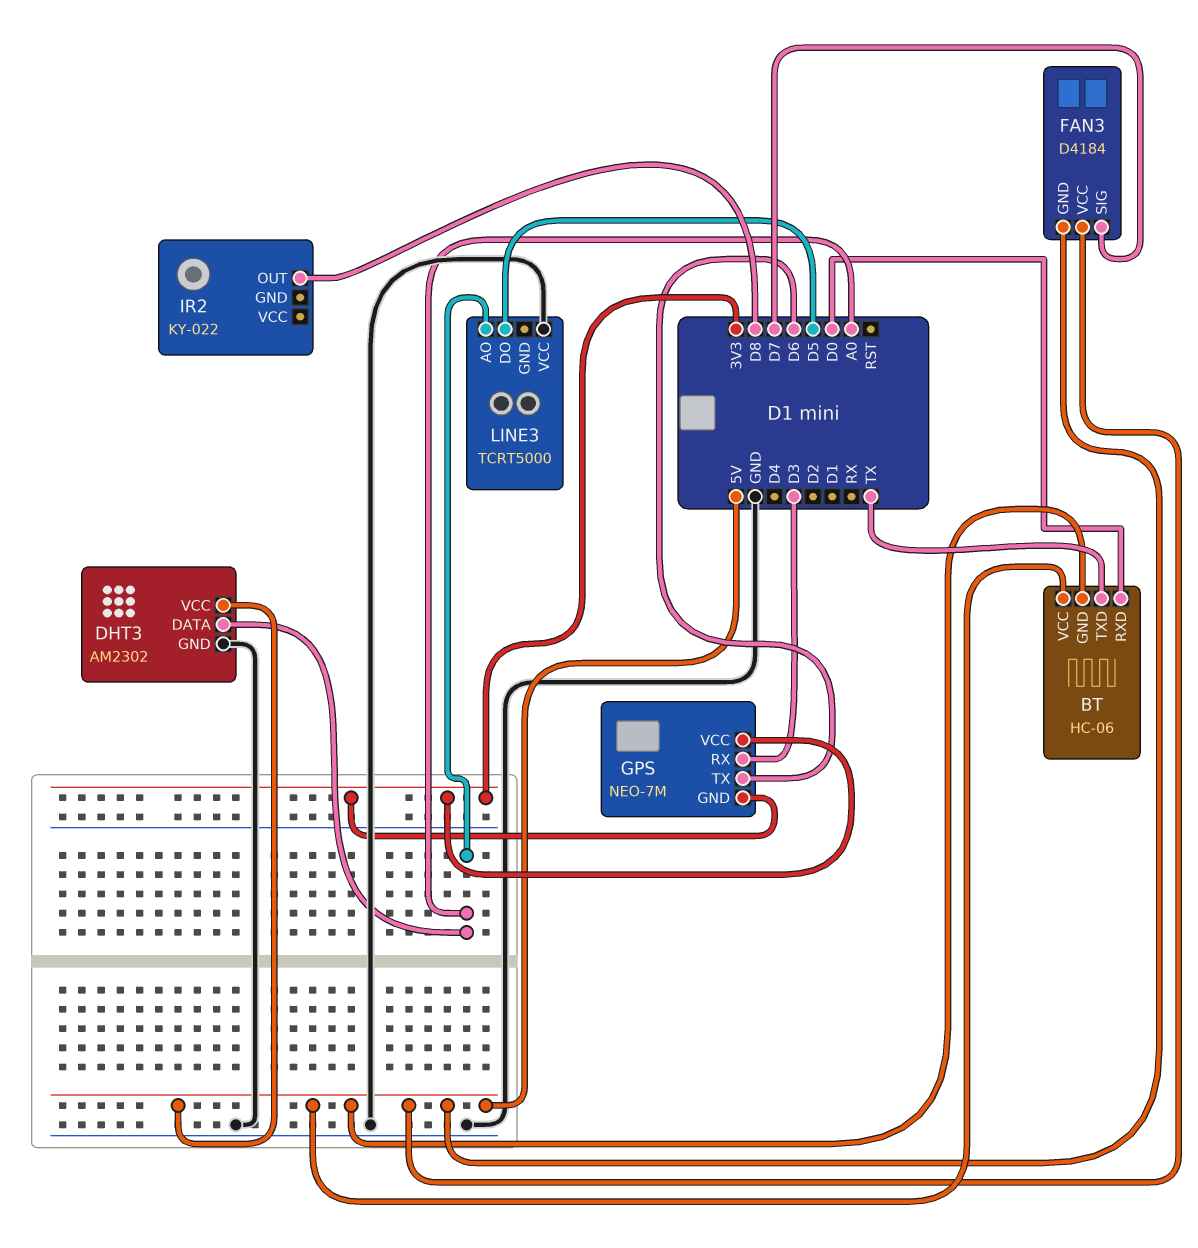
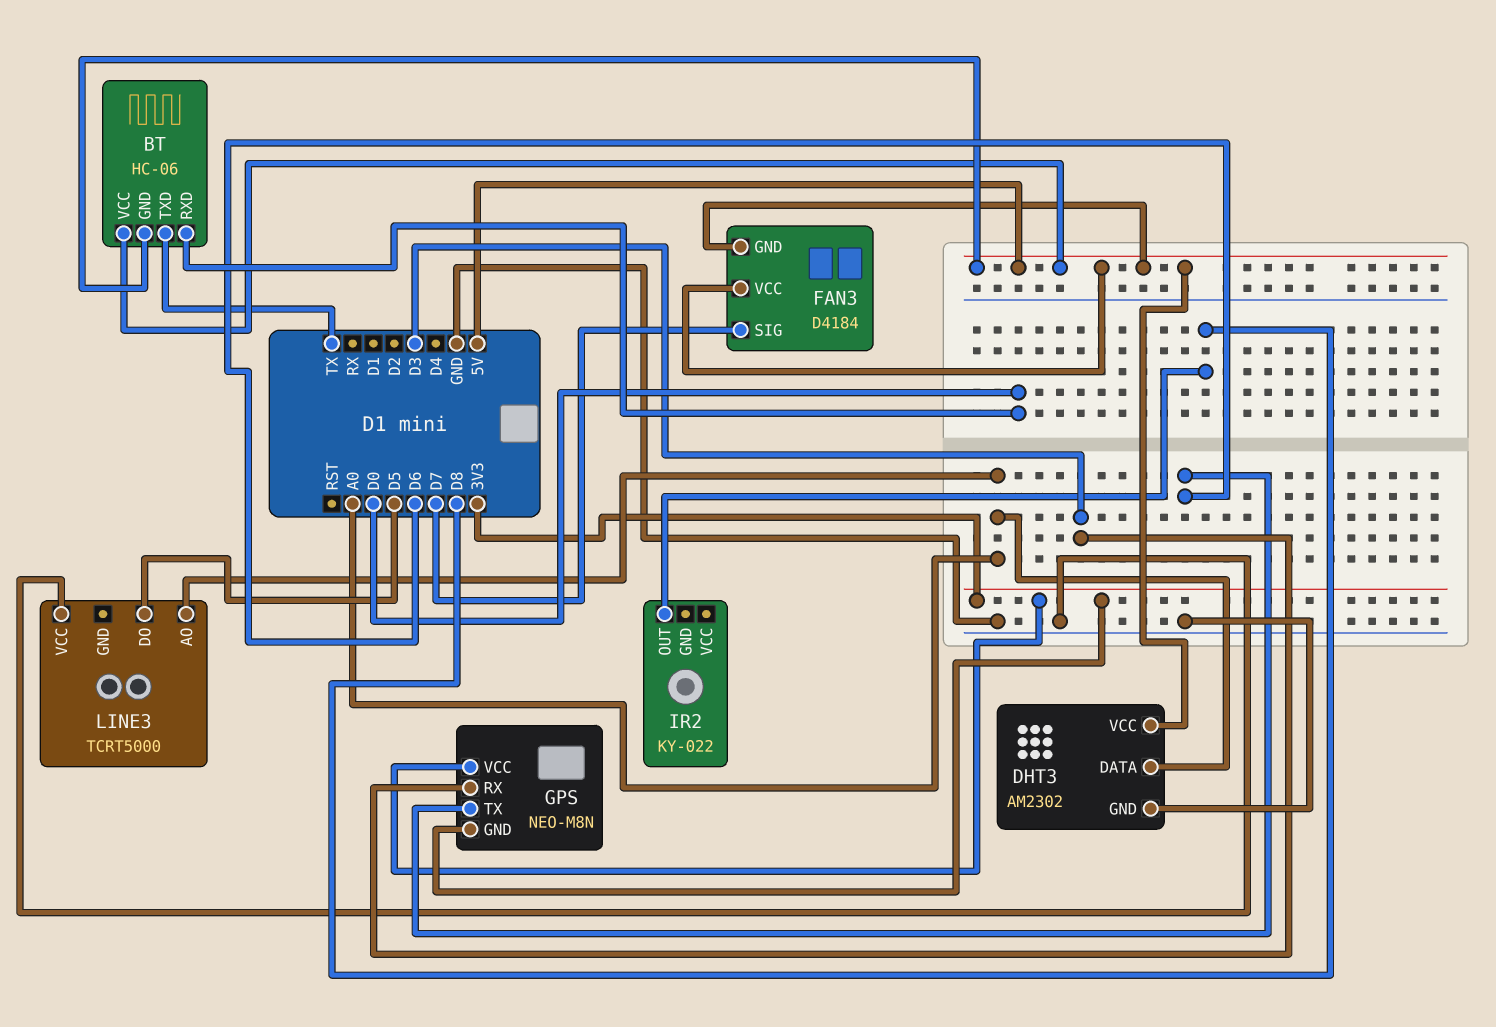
GPS: NEO-7M -> NEO-M8N

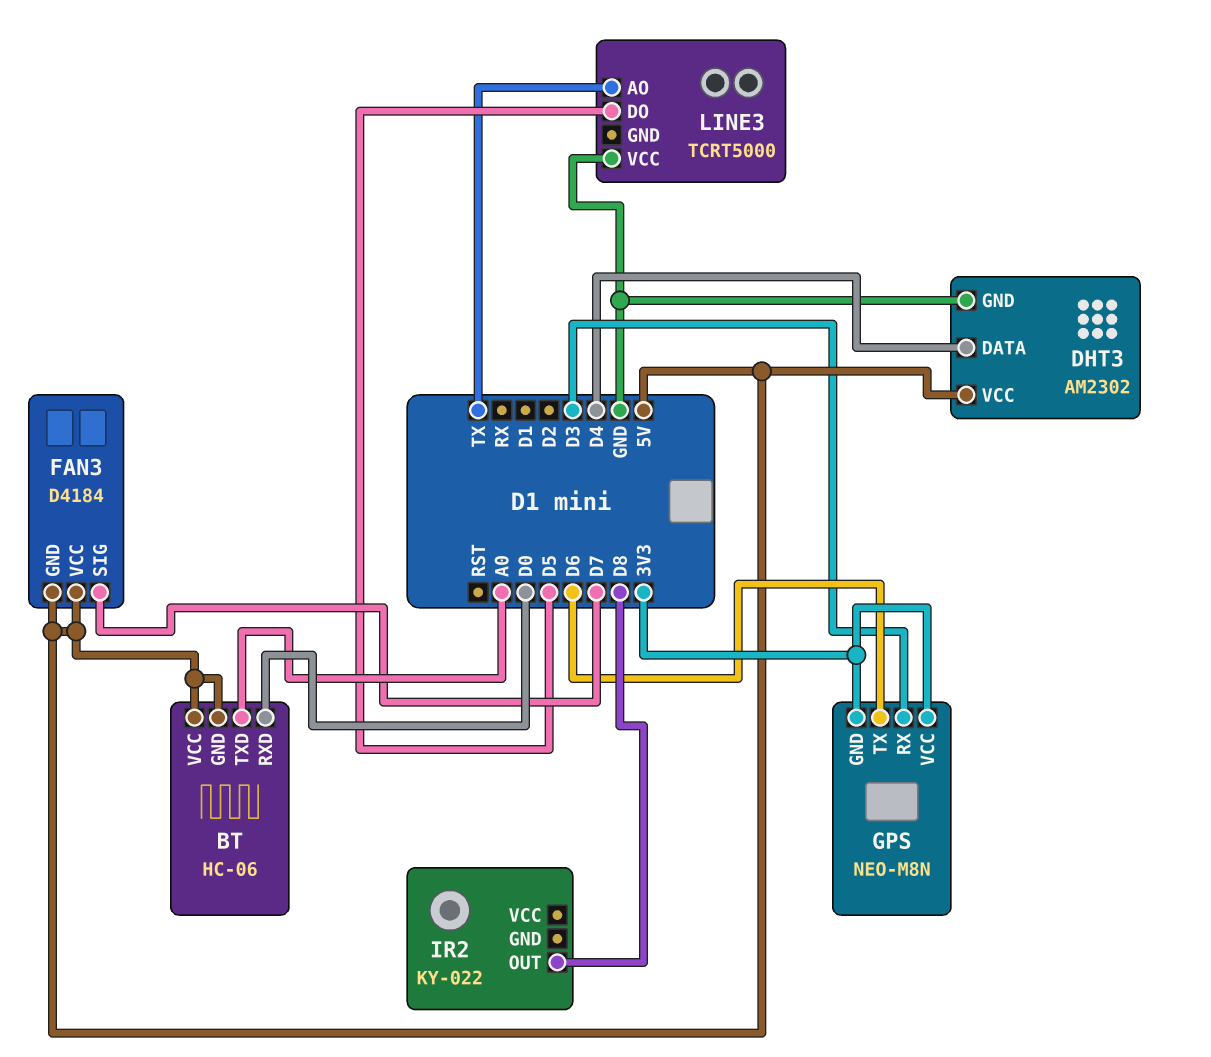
BT pin TXD: TX -> A0
DHT3 pin DATA: A0 -> D4
LINE3 pin AO: A0 -> TX

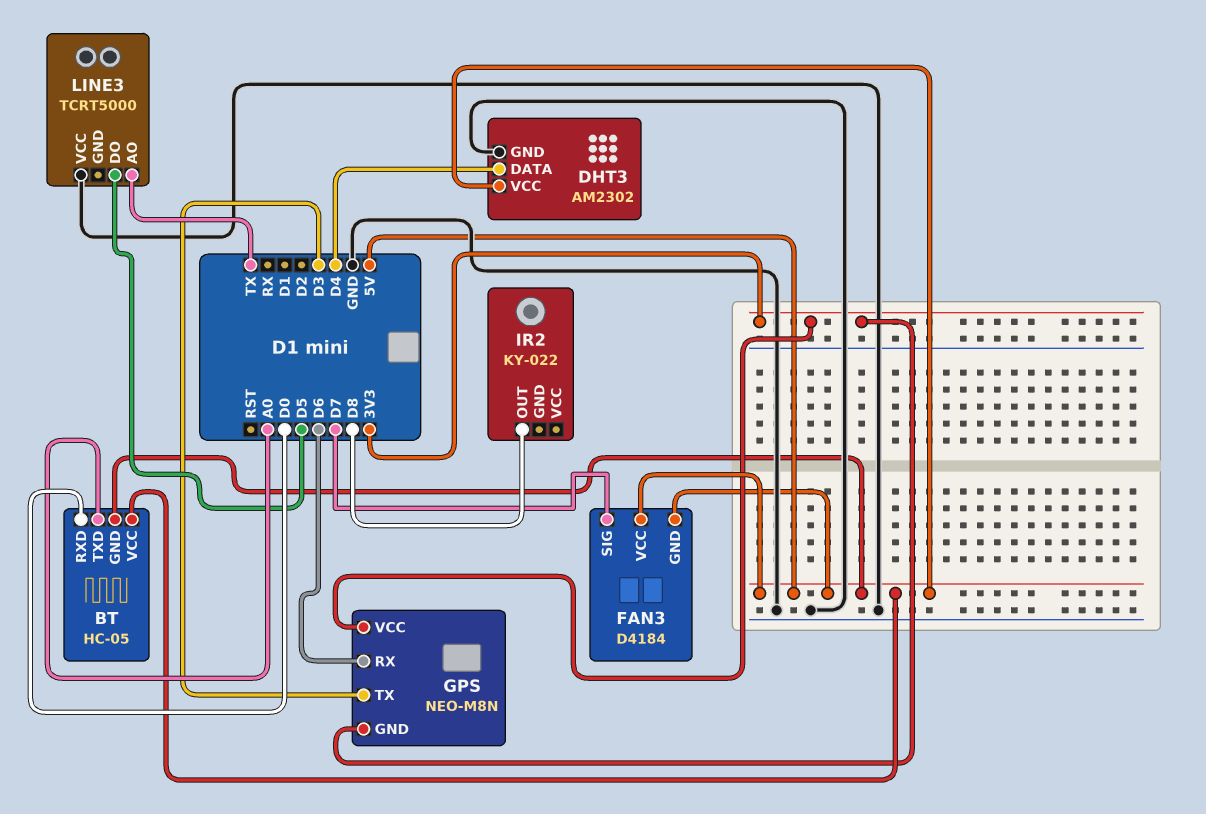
BT: HC-06 -> HC-05
GPS pin RX: D3 -> D6
GPS pin TX: D6 -> D3

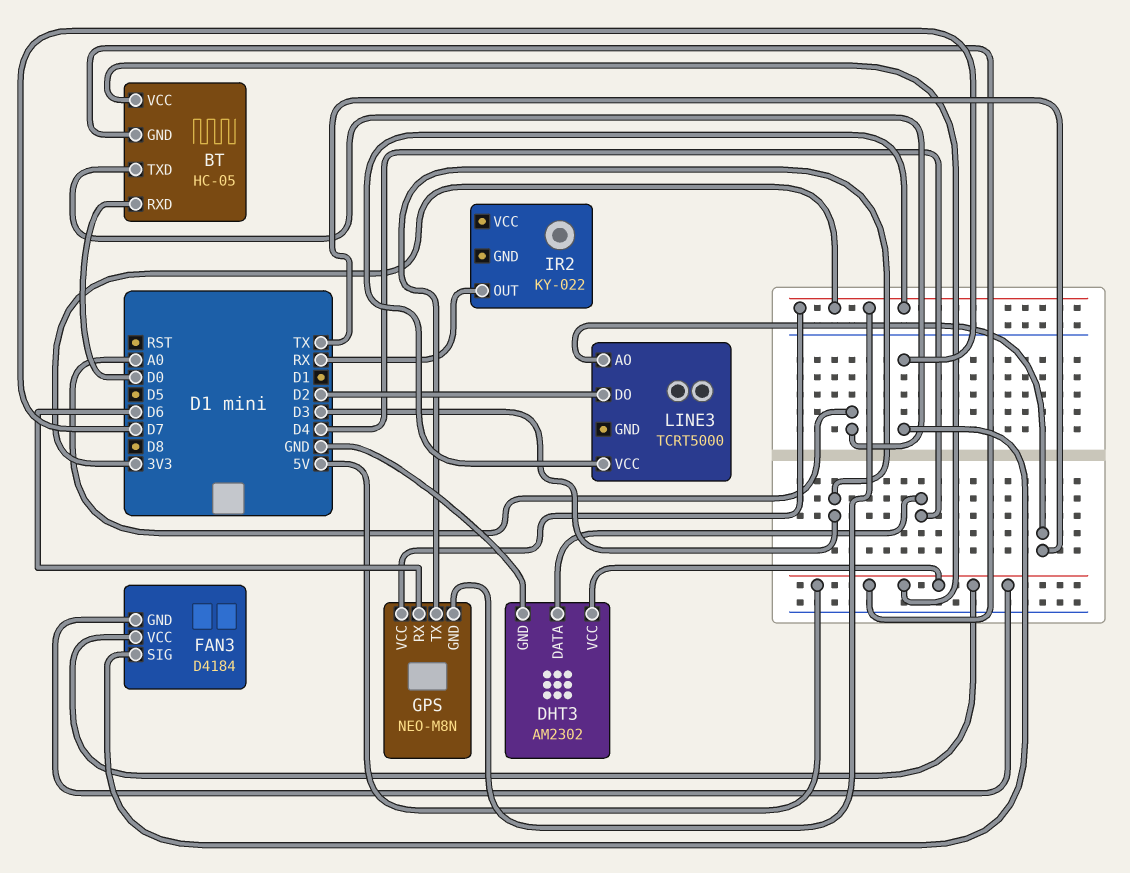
IR2 pin OUT: D8 -> RX
LINE3 pin DO: D5 -> D2
LINE3 pin VCC: GND -> 3V3

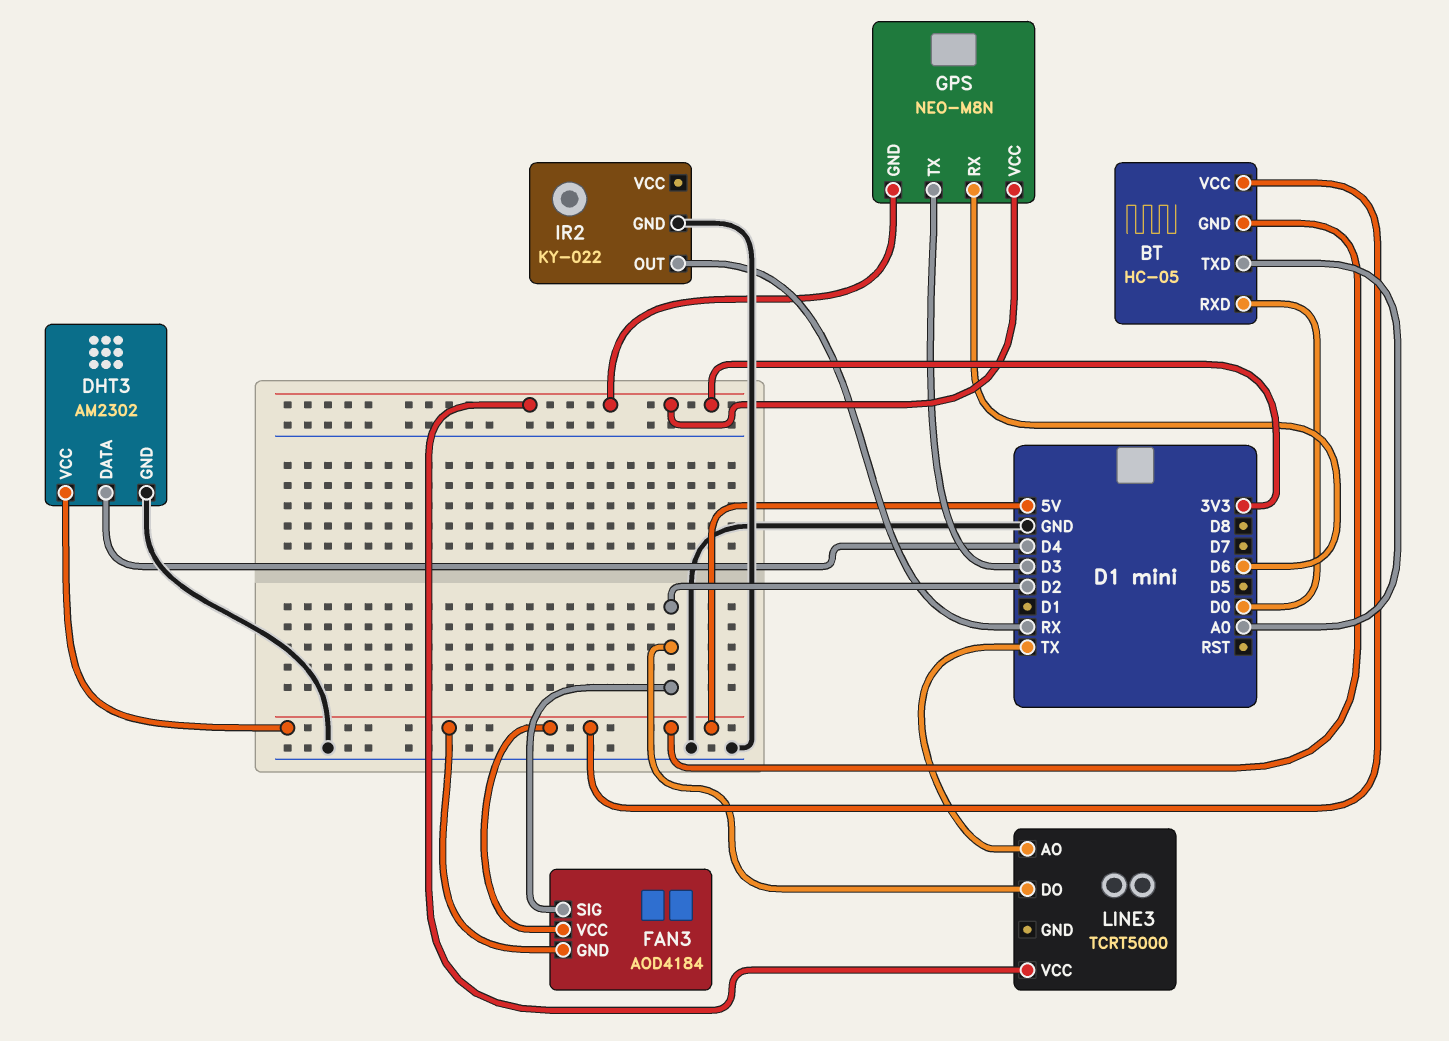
FAN3: D4184 -> AOD4184
FAN3 pin SIG: D7 -> D2
IR2 pin GND: none -> GND

